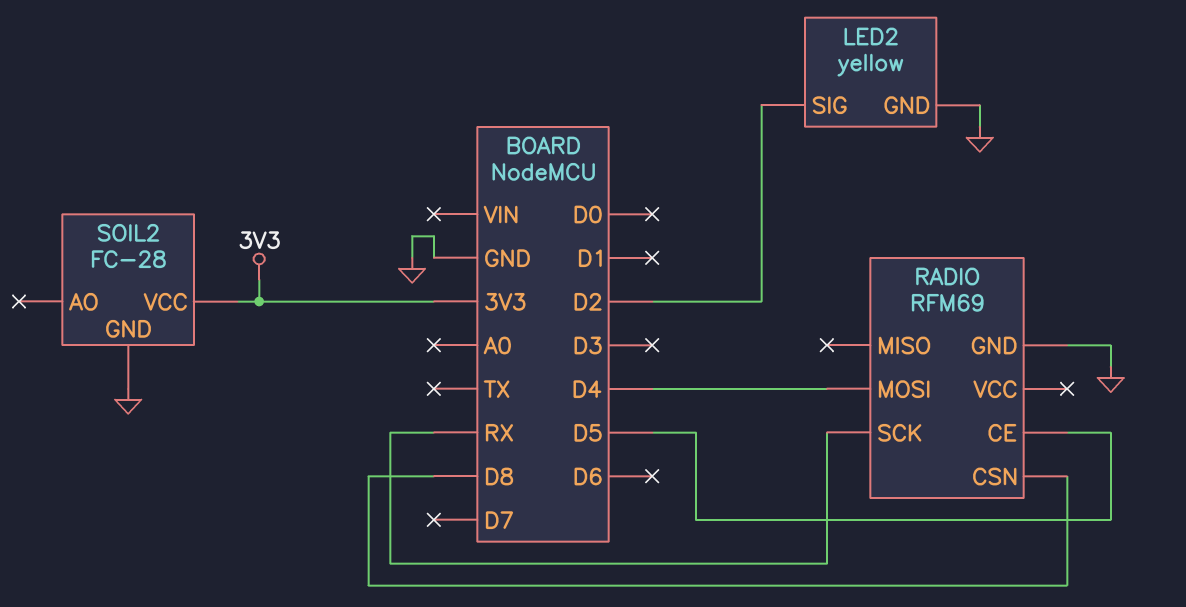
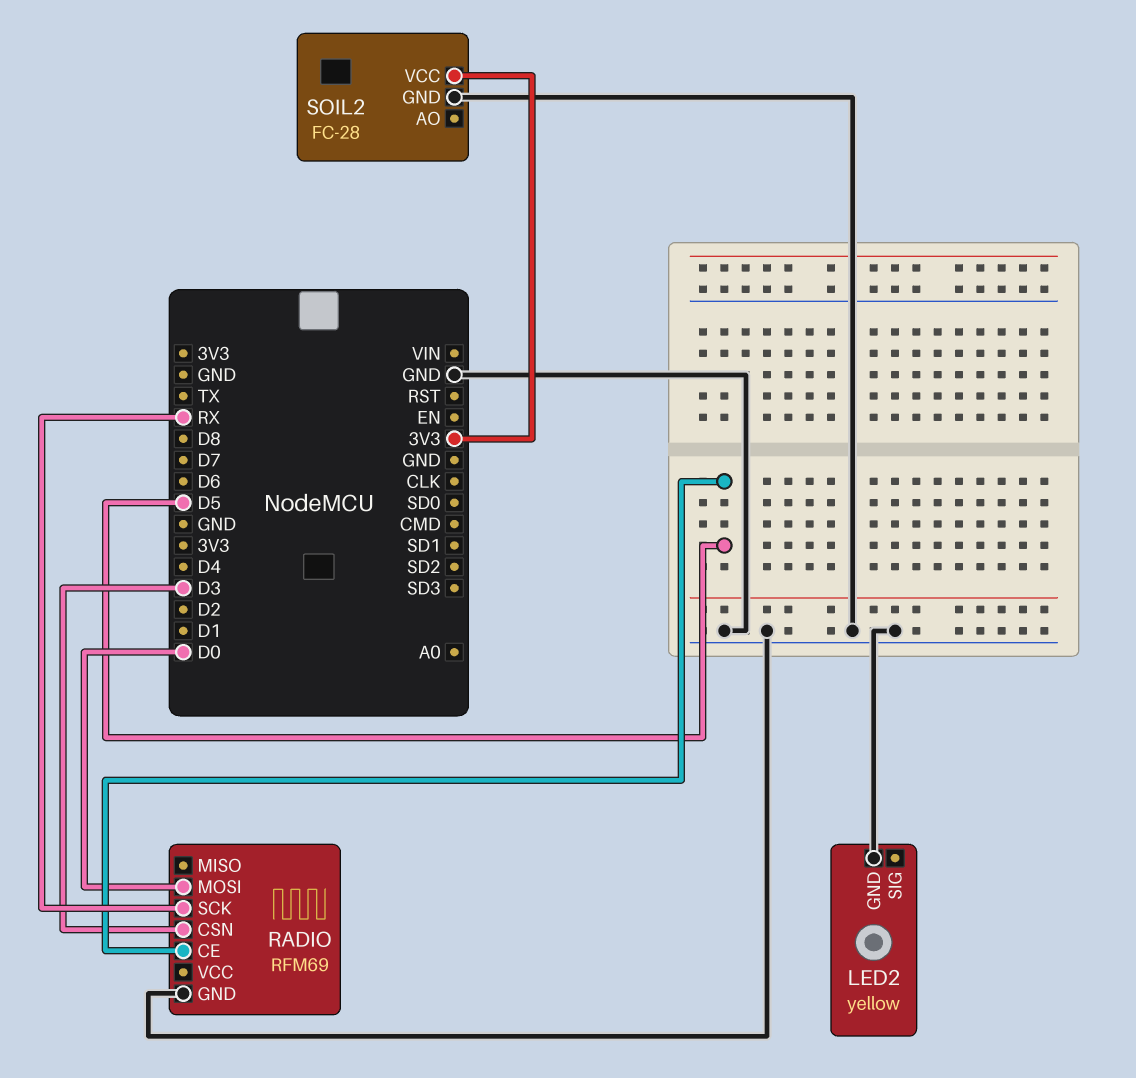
LED2 pin SIG: D2 -> none
RADIO pin CSN: D8 -> D3
RADIO pin MOSI: D4 -> D0

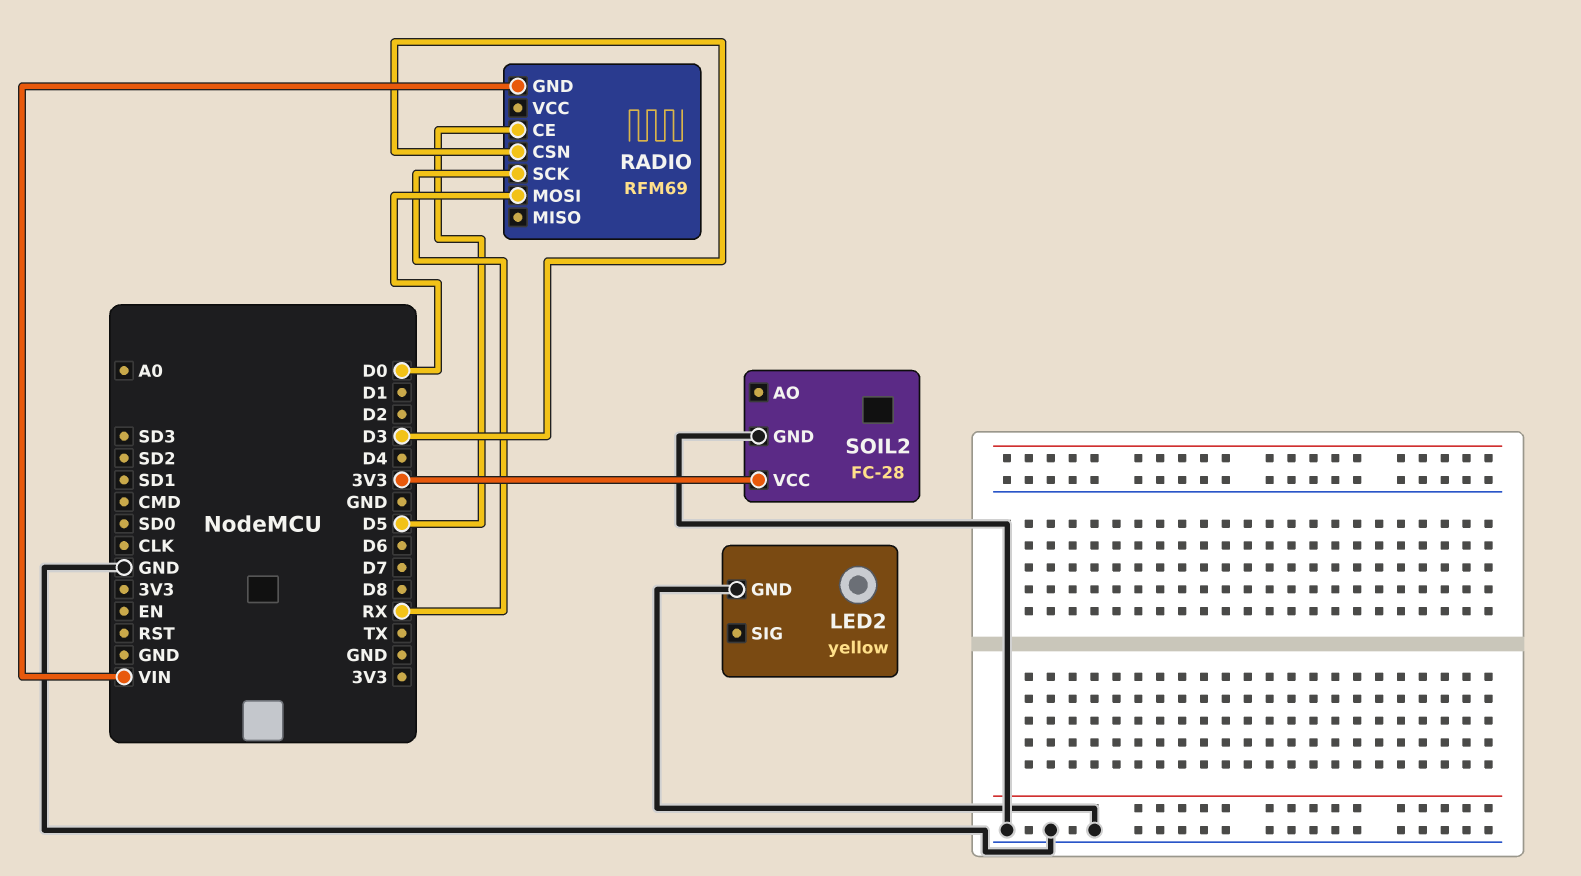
RADIO pin GND: GND -> VIN

